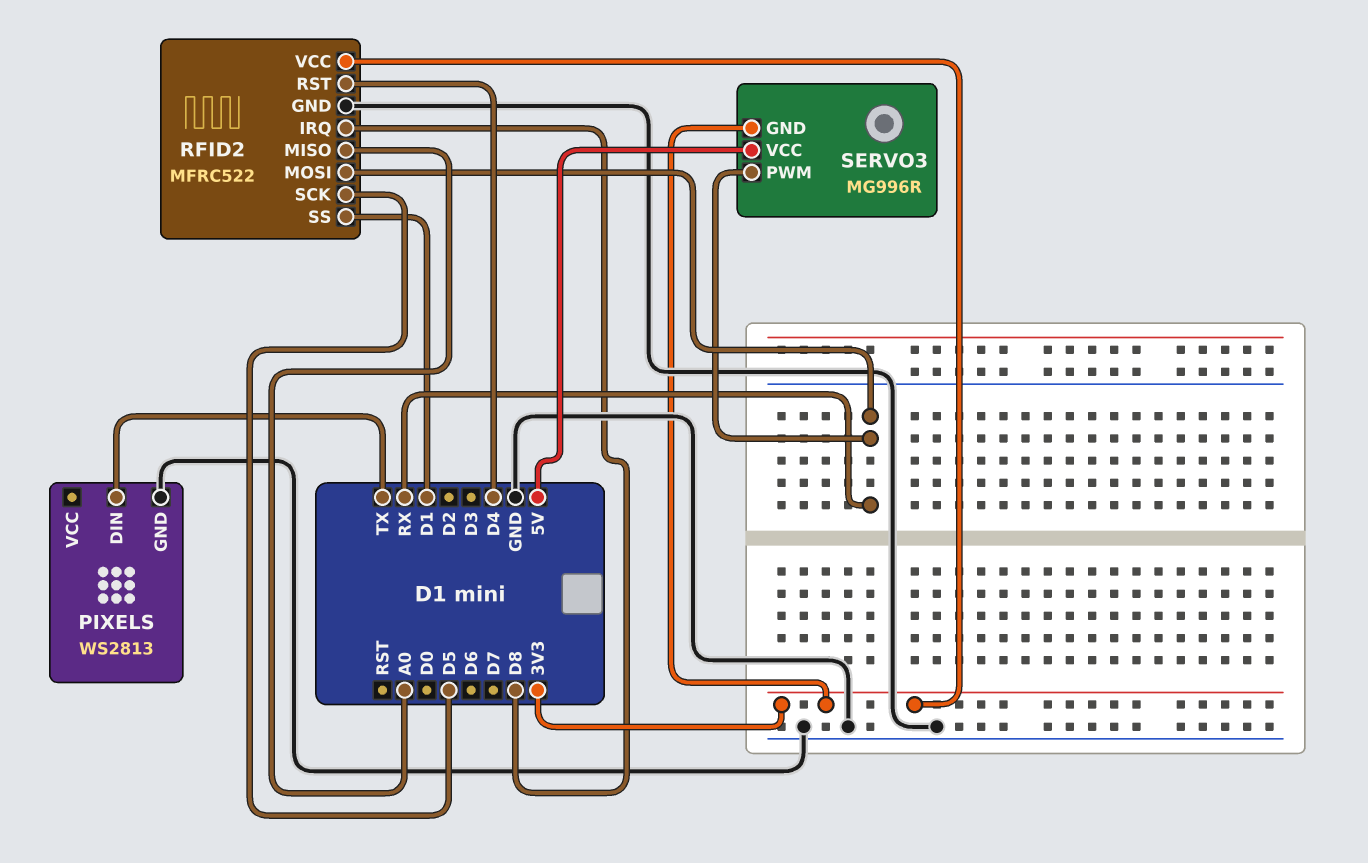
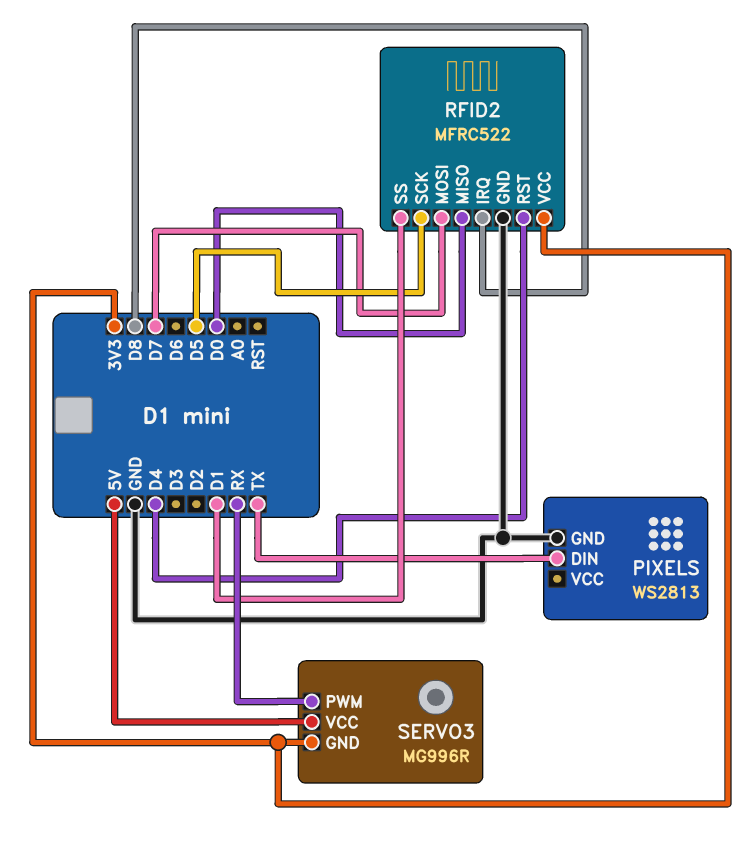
RFID2 pin MISO: A0 -> D0
RFID2 pin MOSI: RX -> D7

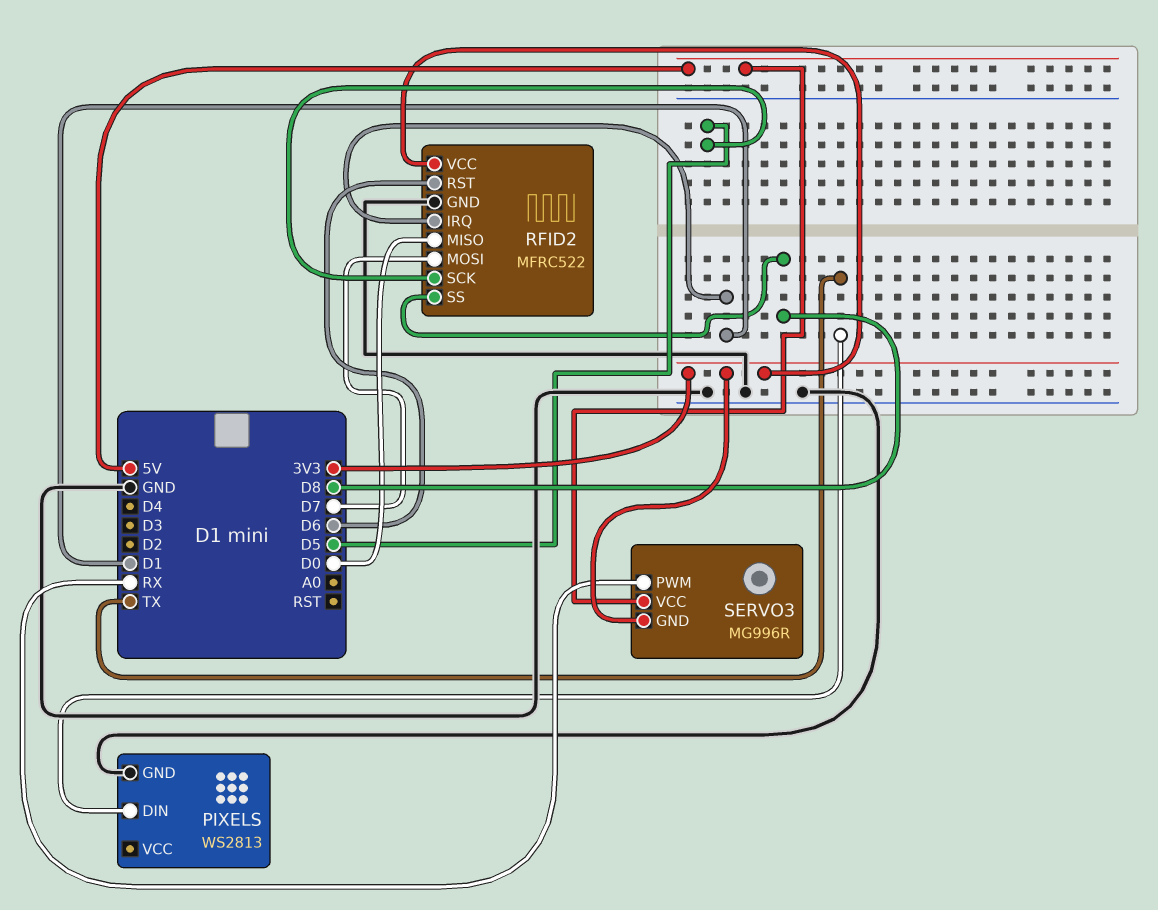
RFID2 pin IRQ: D8 -> D1
RFID2 pin RST: D4 -> D6
RFID2 pin SS: D1 -> D8

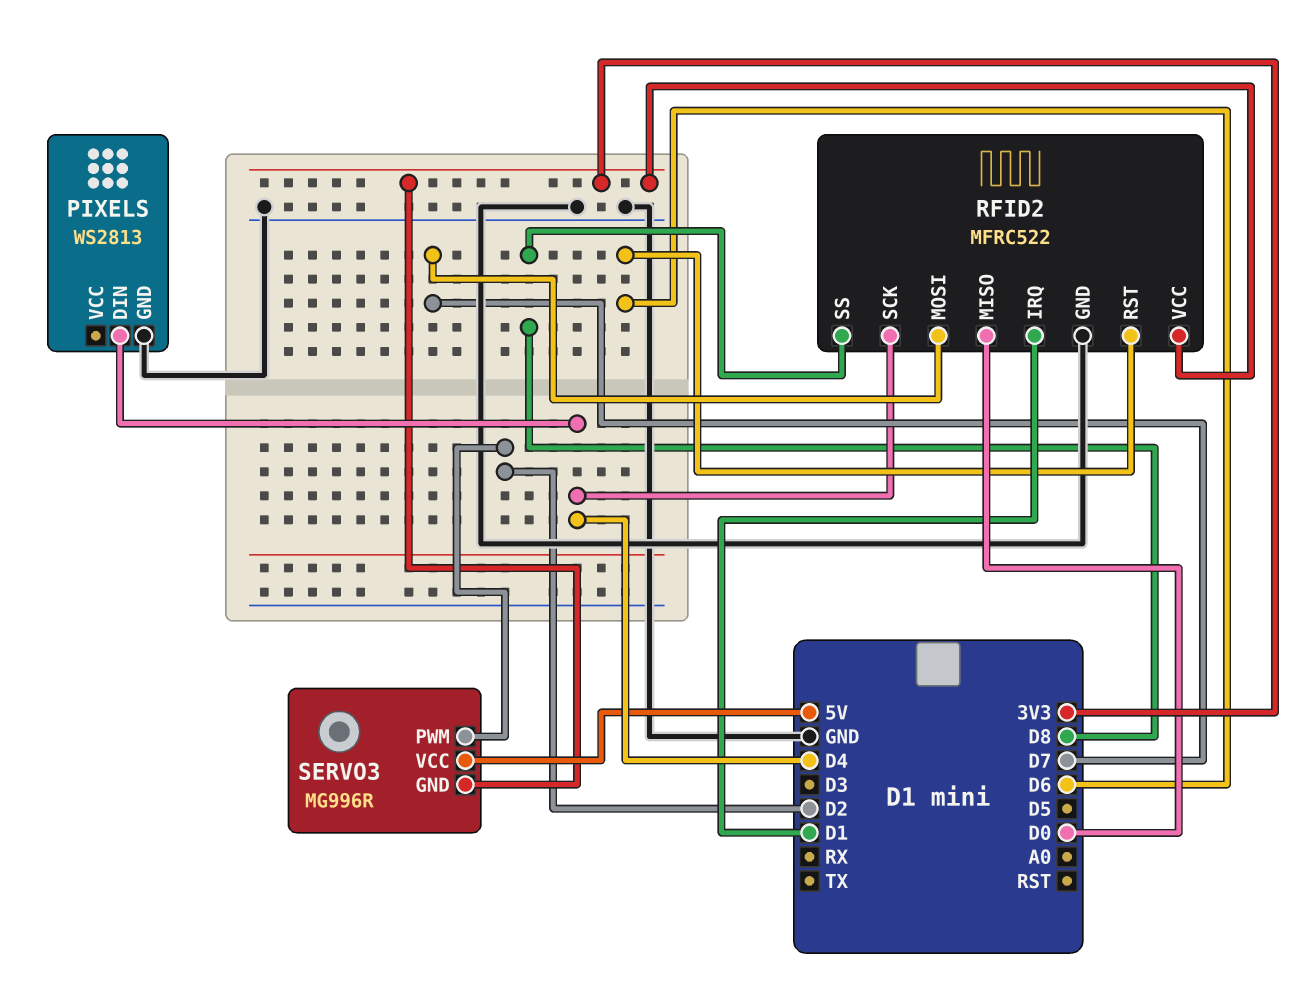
PIXELS pin DIN: TX -> D4
RFID2 pin SCK: D5 -> D4
SERVO3 pin PWM: RX -> D2

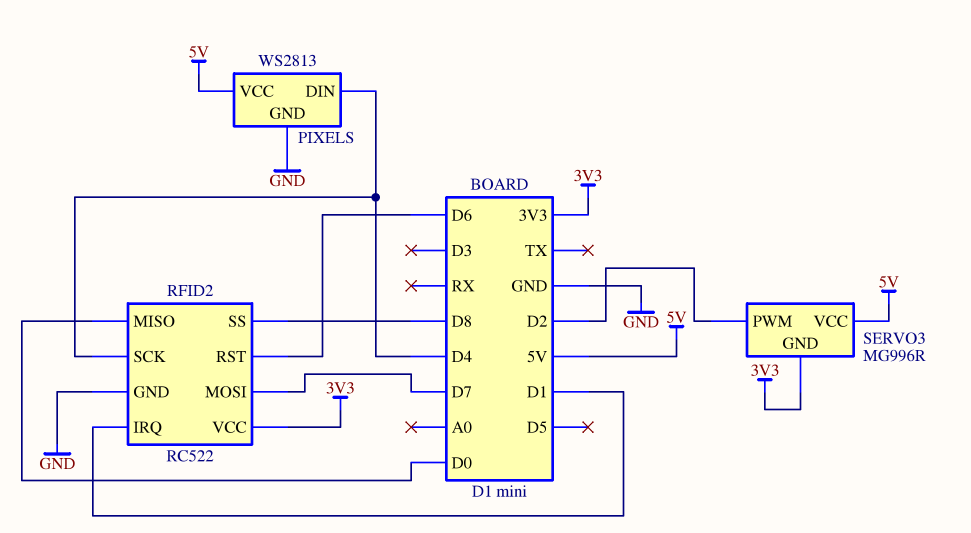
PIXELS pin VCC: none -> 5V
RFID2: MFRC522 -> RC522

